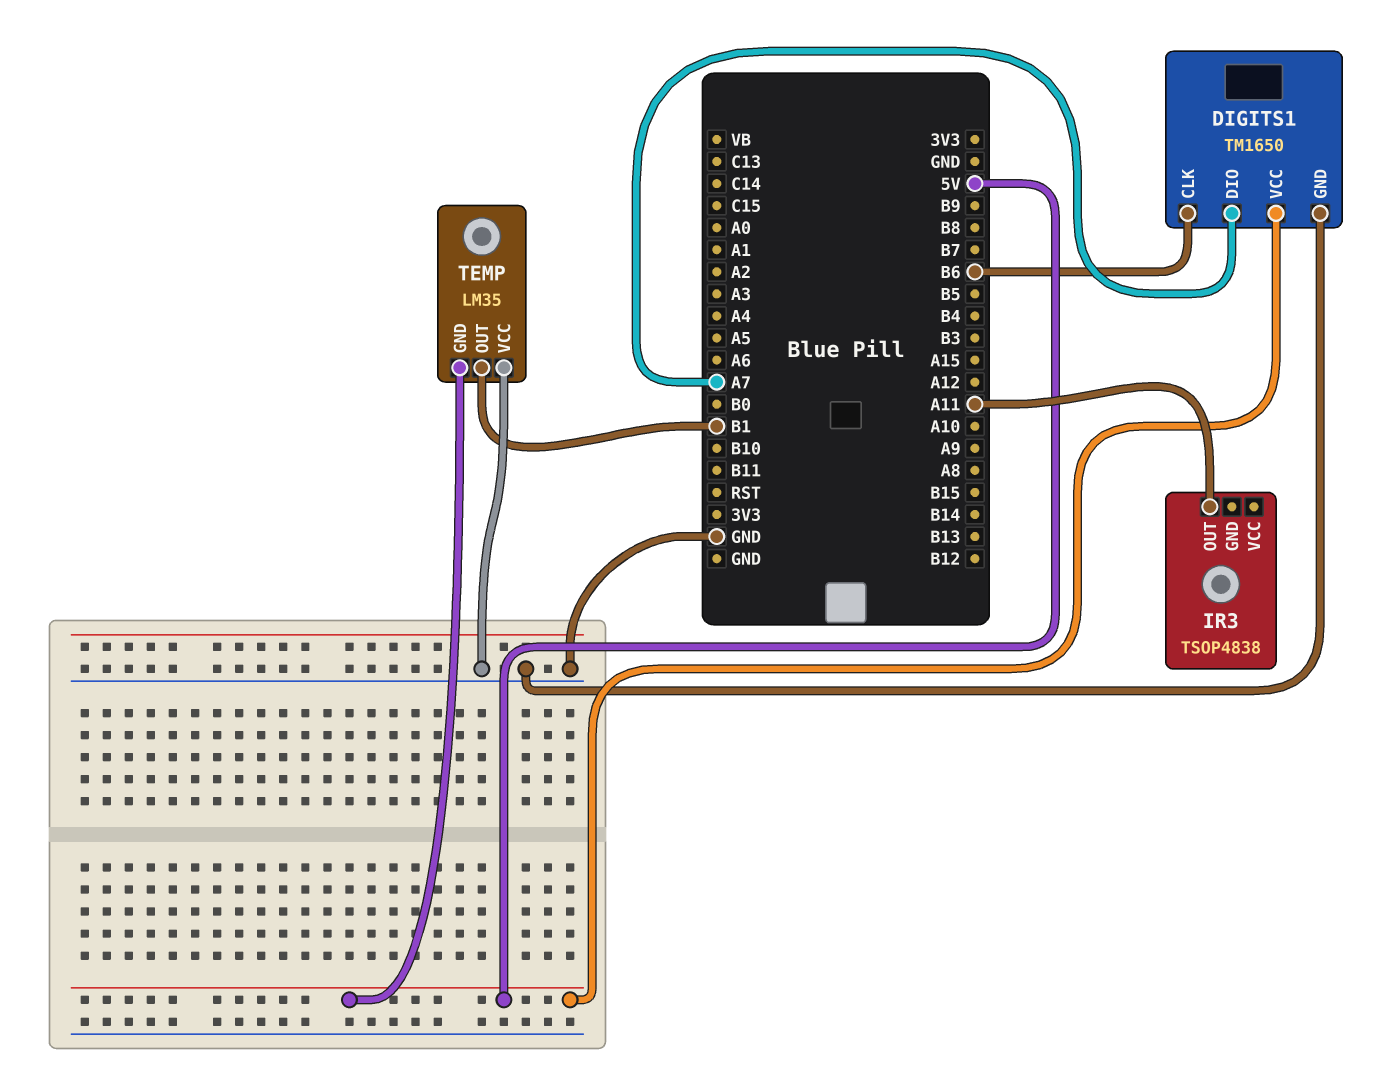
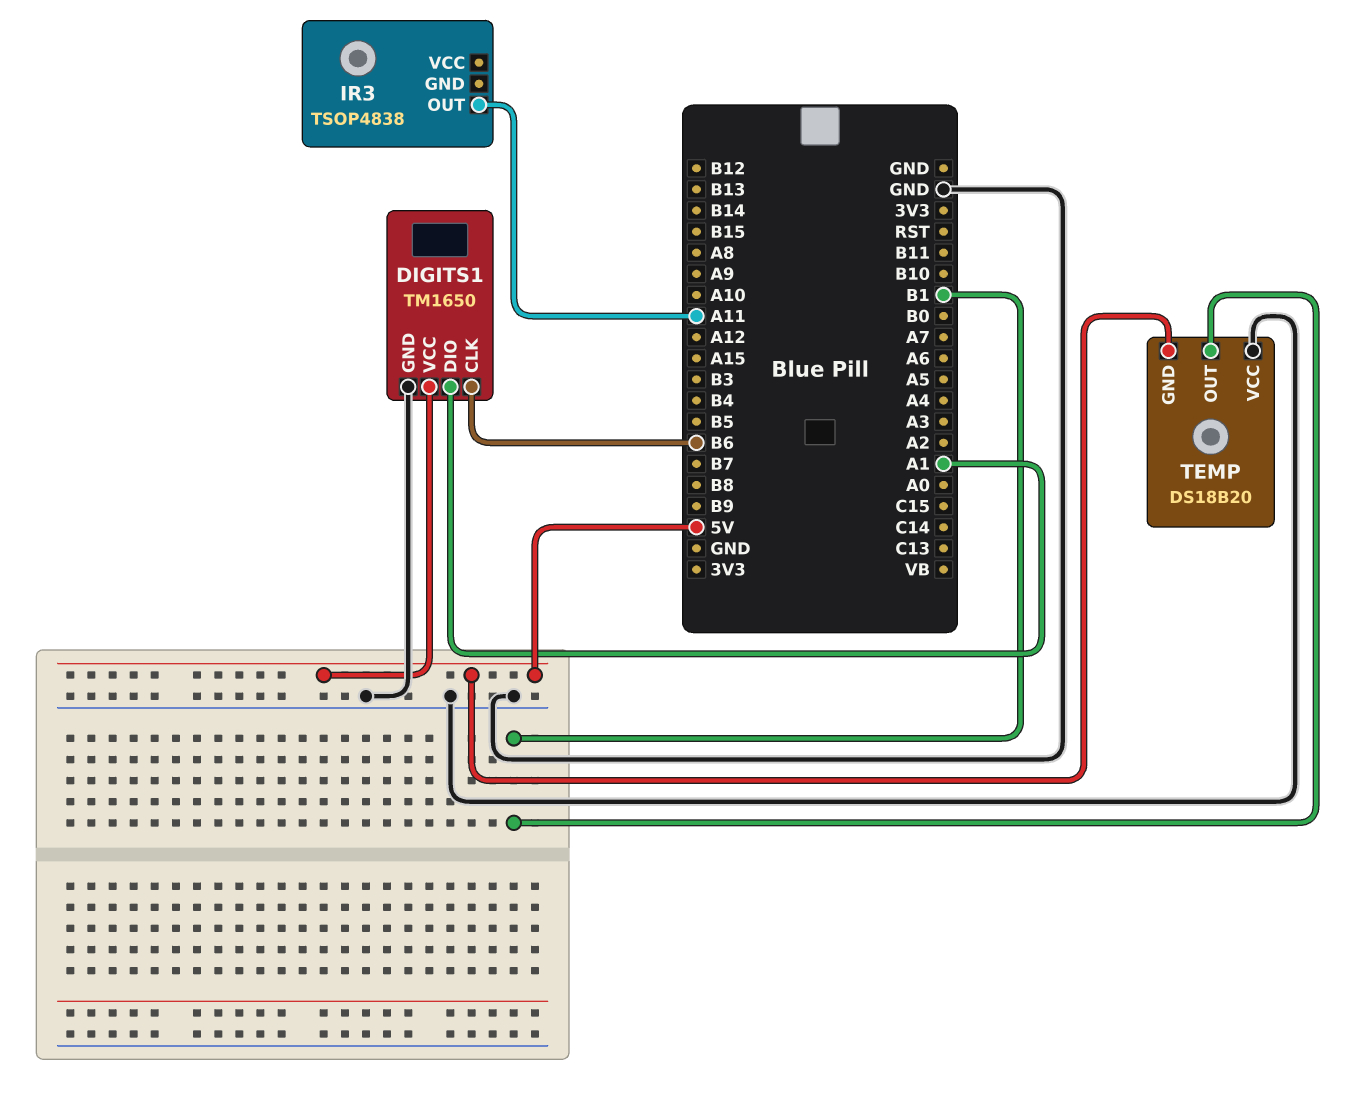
DIGITS1 pin DIO: A7 -> A1
TEMP: LM35 -> DS18B20

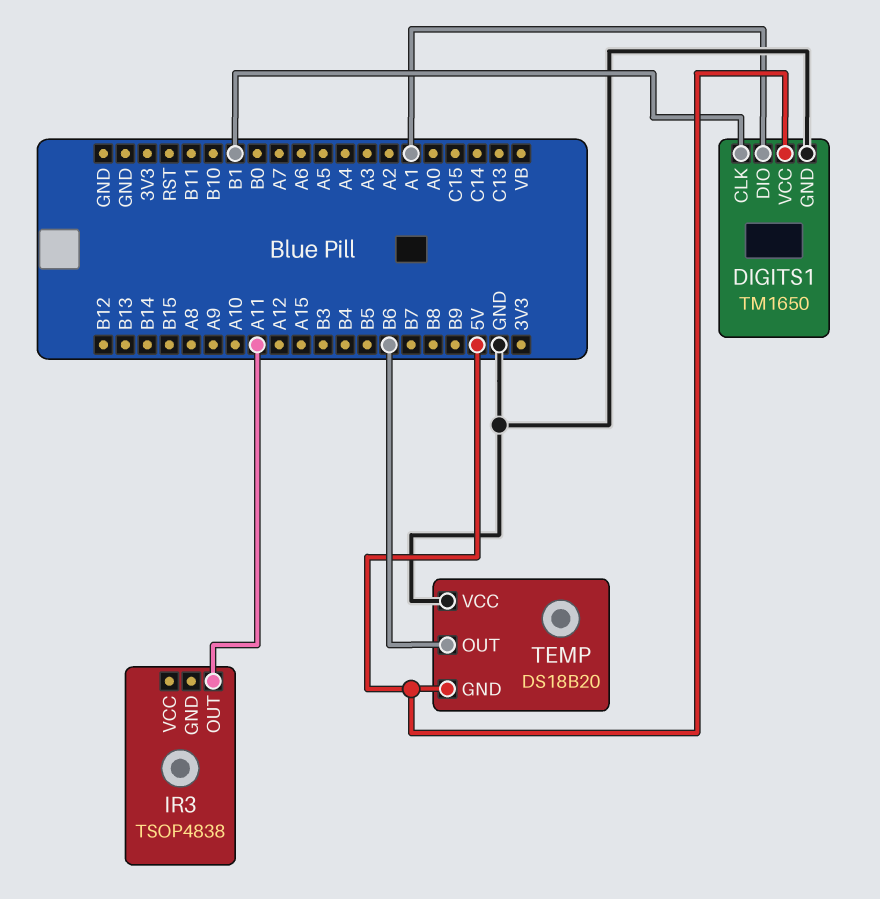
DIGITS1 pin CLK: B6 -> B1
TEMP pin OUT: B1 -> B6

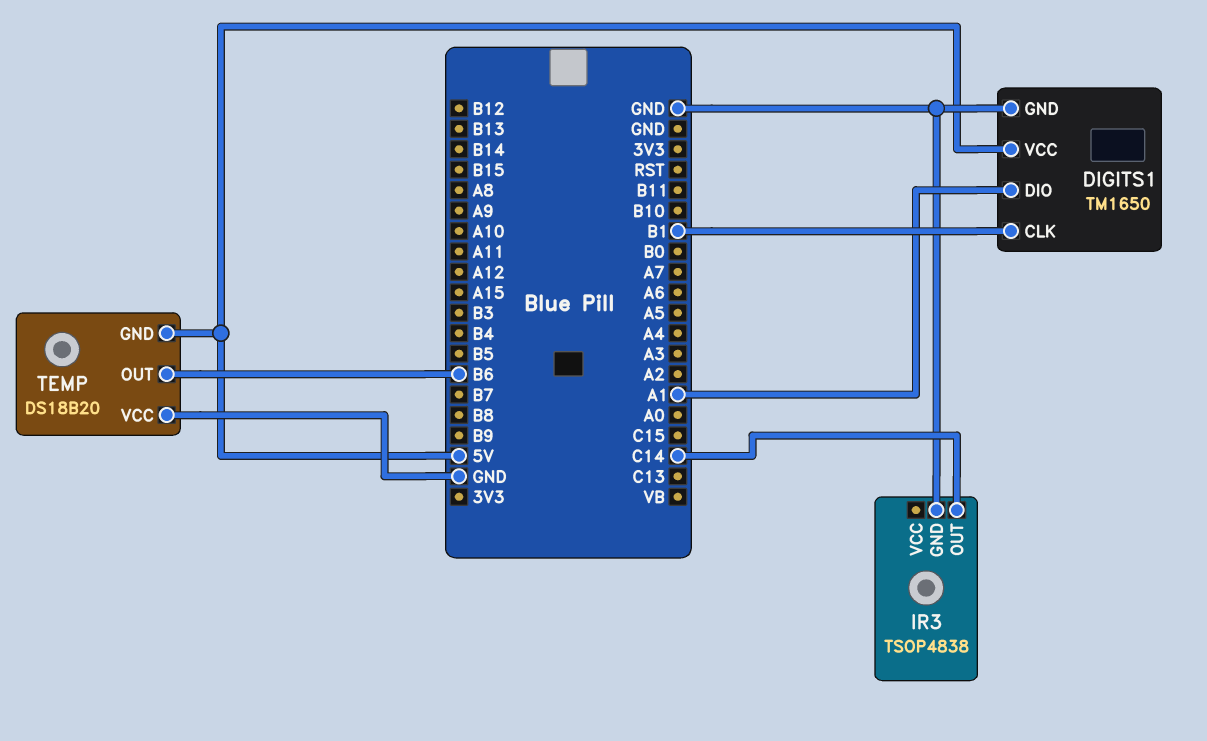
IR3 pin GND: none -> GND
IR3 pin OUT: A11 -> C14

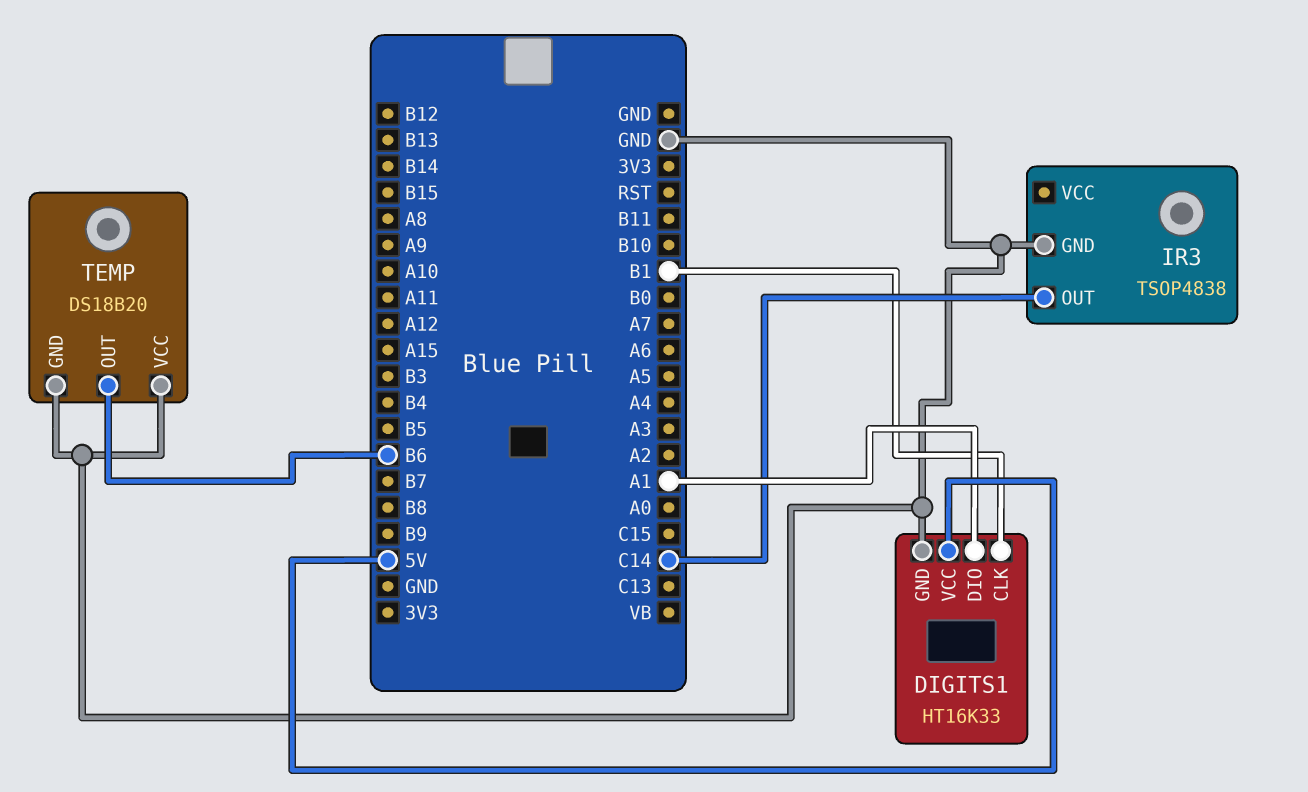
DIGITS1: TM1650 -> HT16K33
TEMP pin GND: 5V -> GND

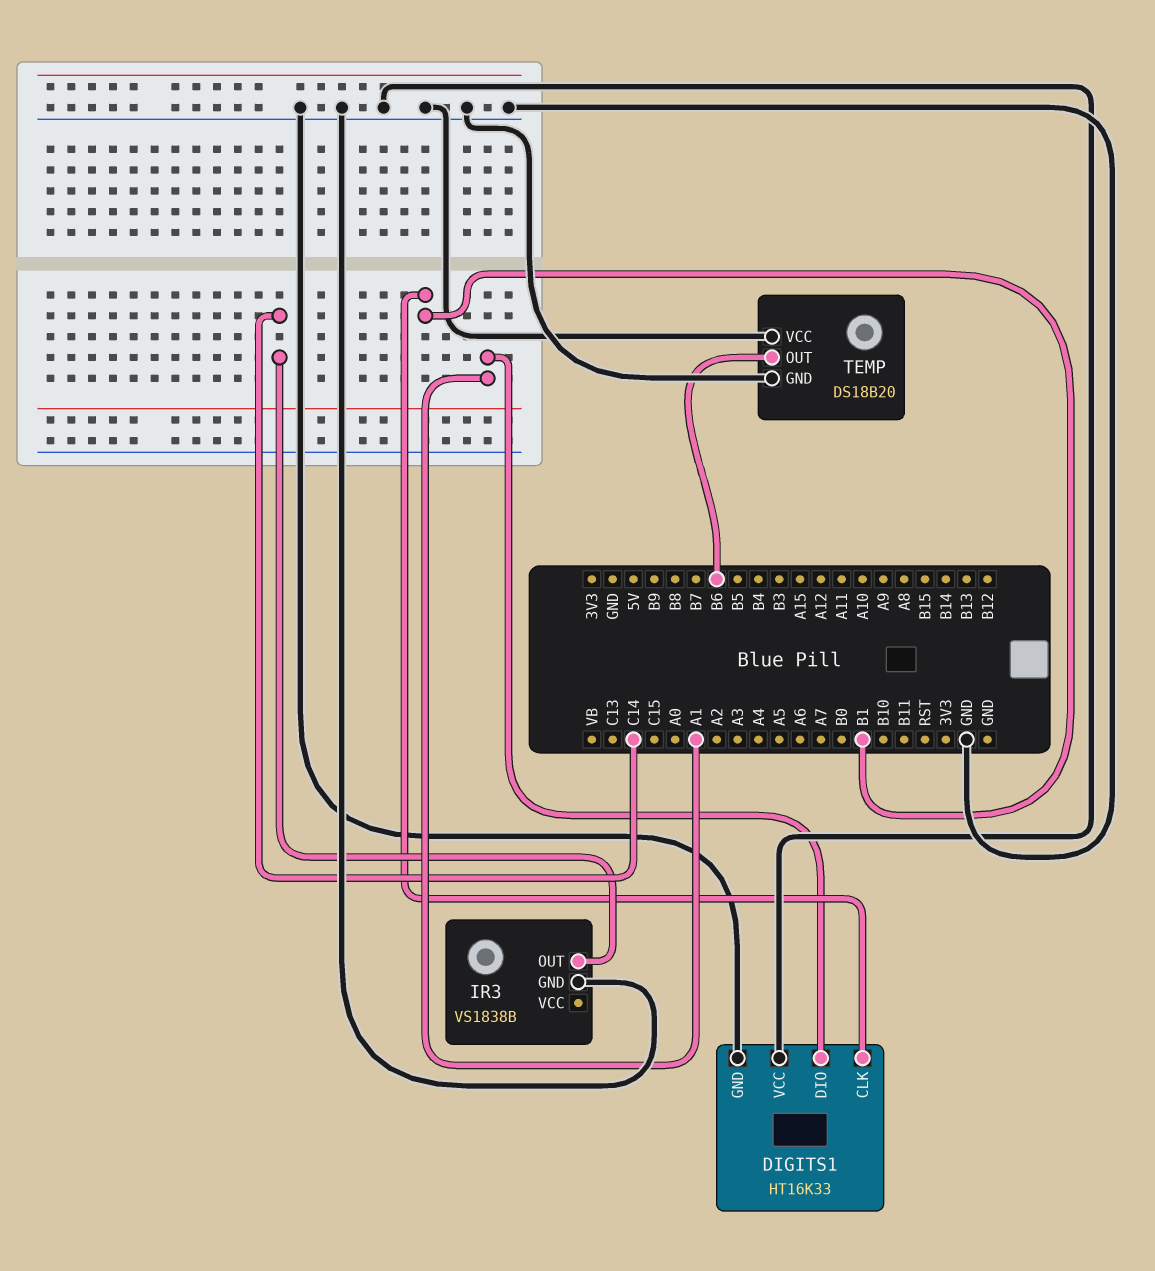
DIGITS1 pin VCC: 5V -> GND
IR3: TSOP4838 -> VS1838B

